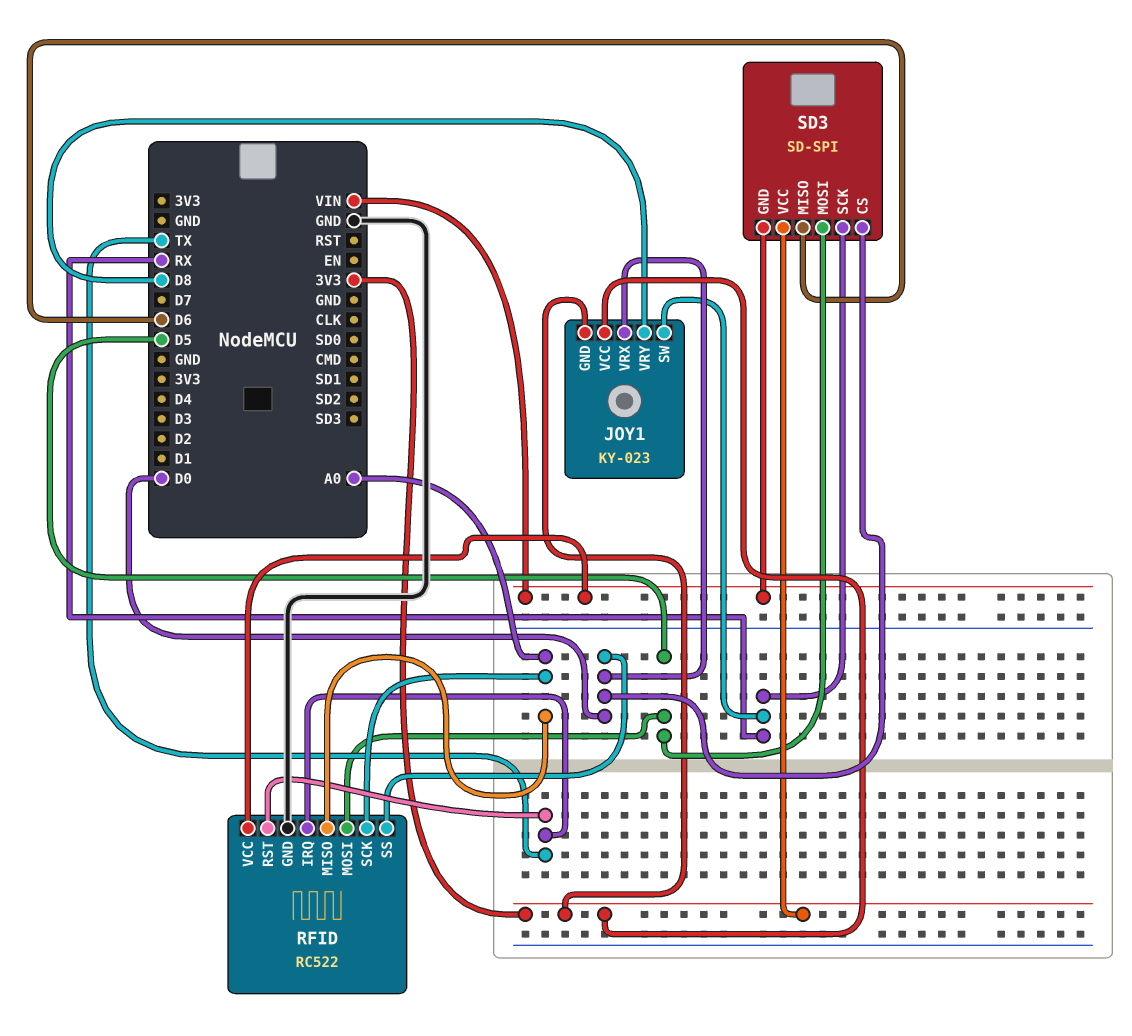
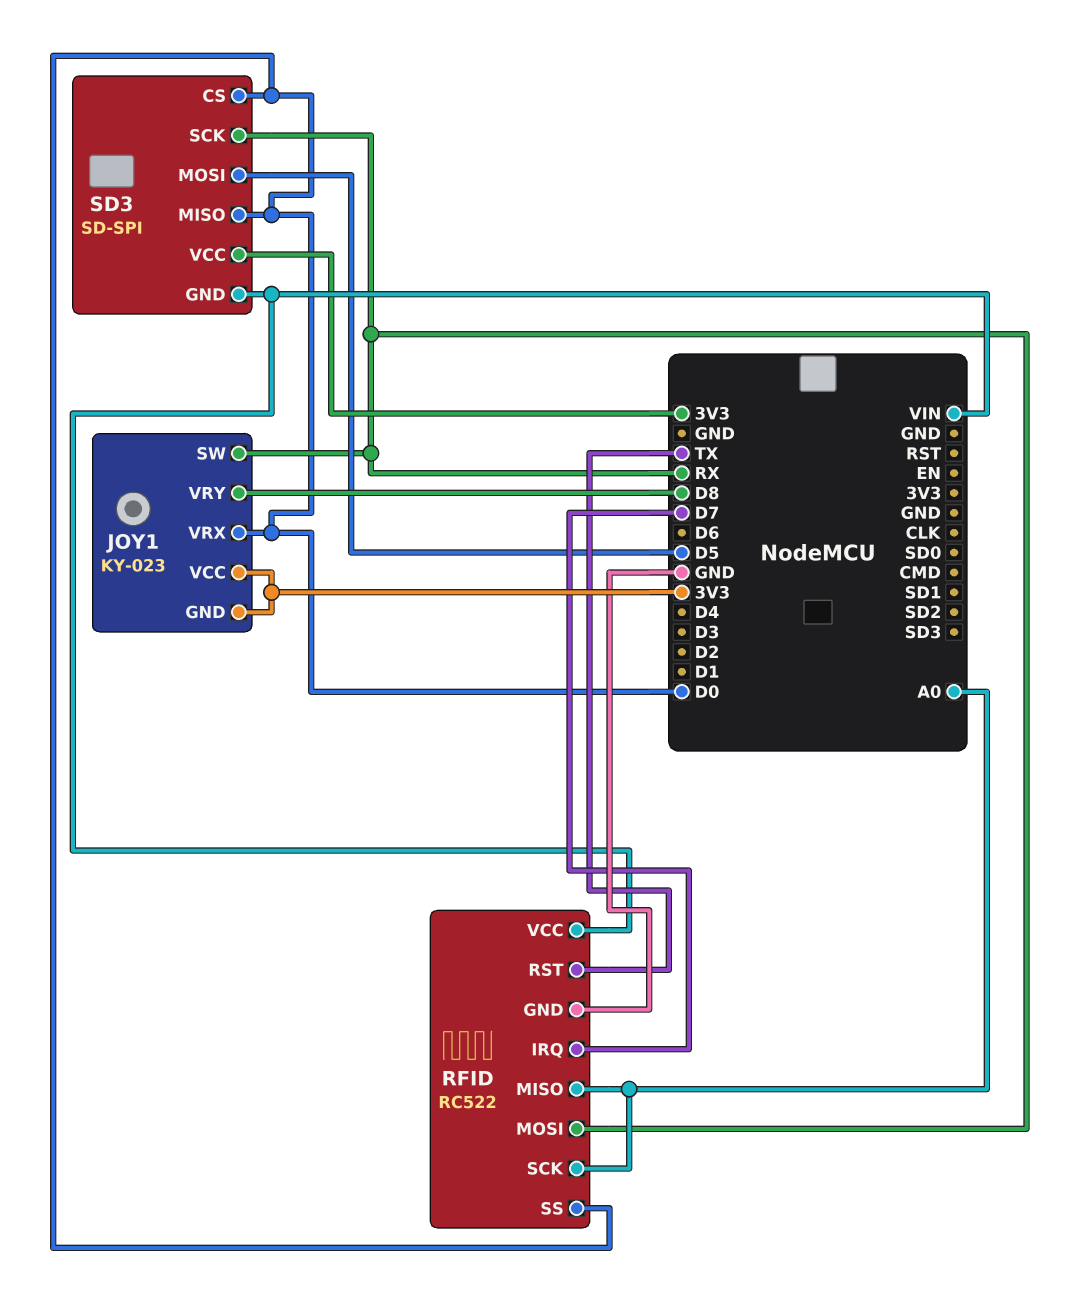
RFID pin IRQ: TX -> D7
RFID pin MOSI: D5 -> RX
SD3 pin MISO: D6 -> D0

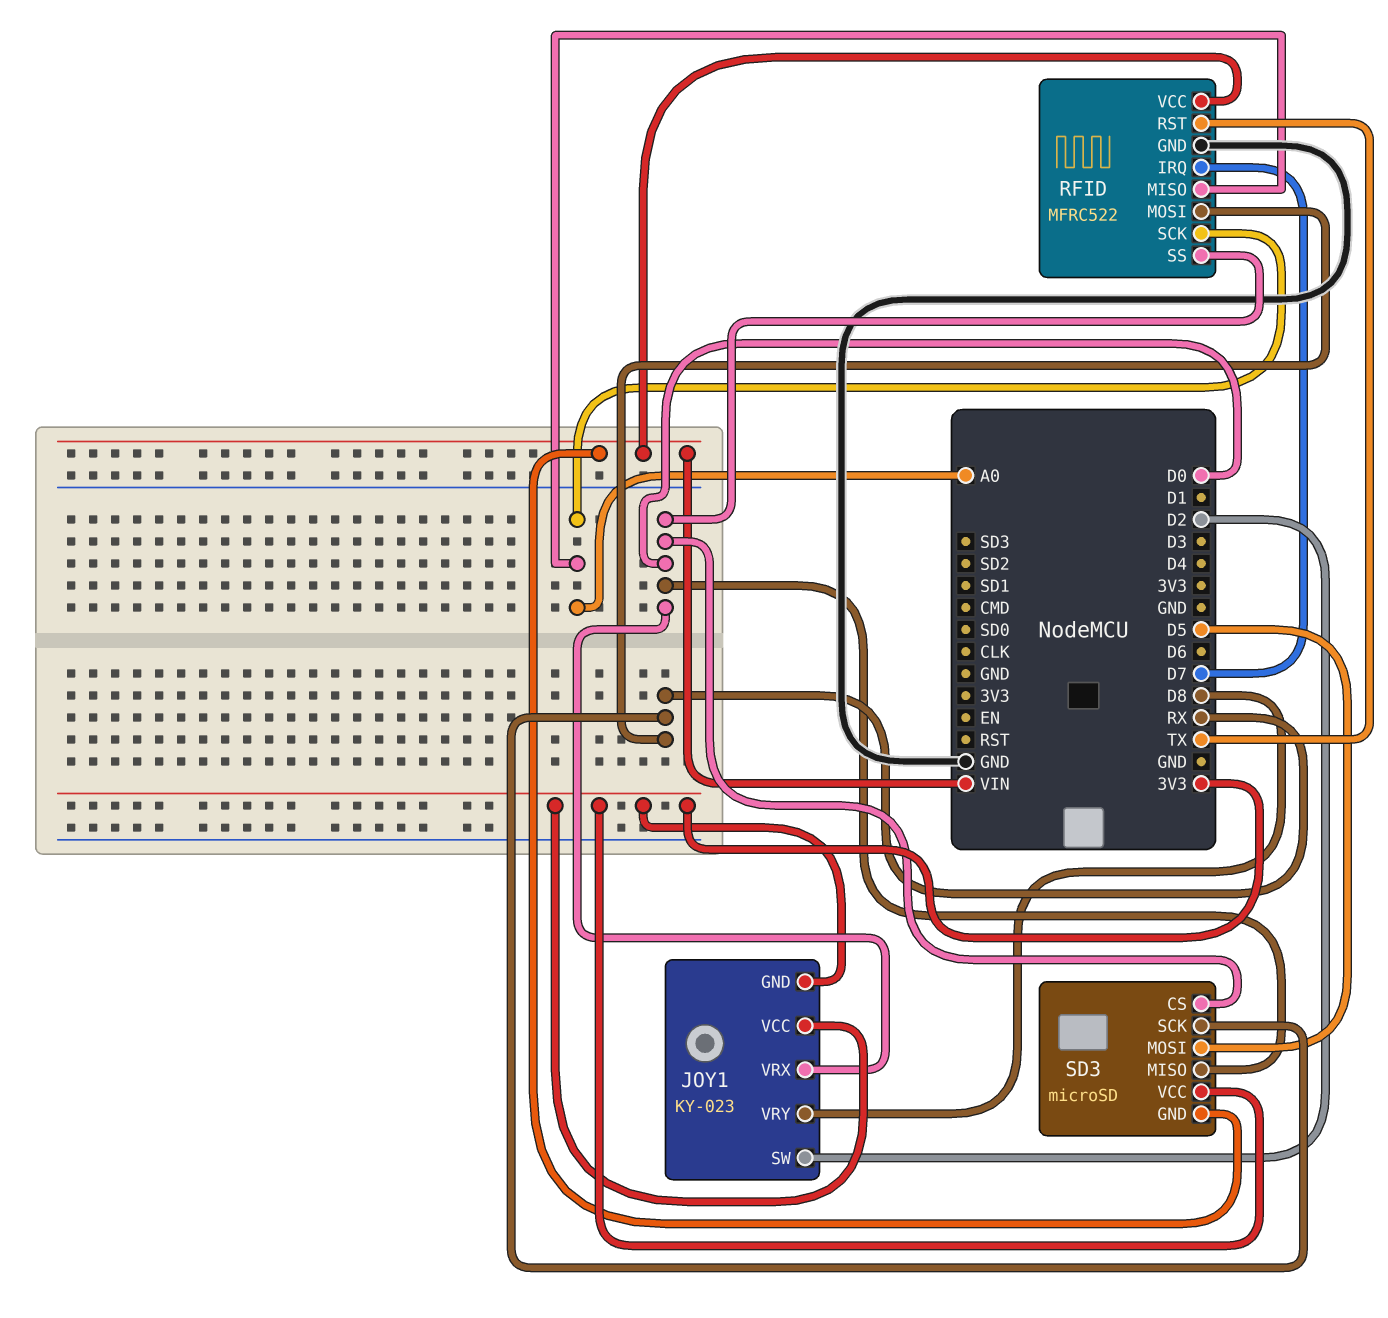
JOY1 pin SW: RX -> D2
RFID: RC522 -> MFRC522
SD3: SD-SPI -> microSD

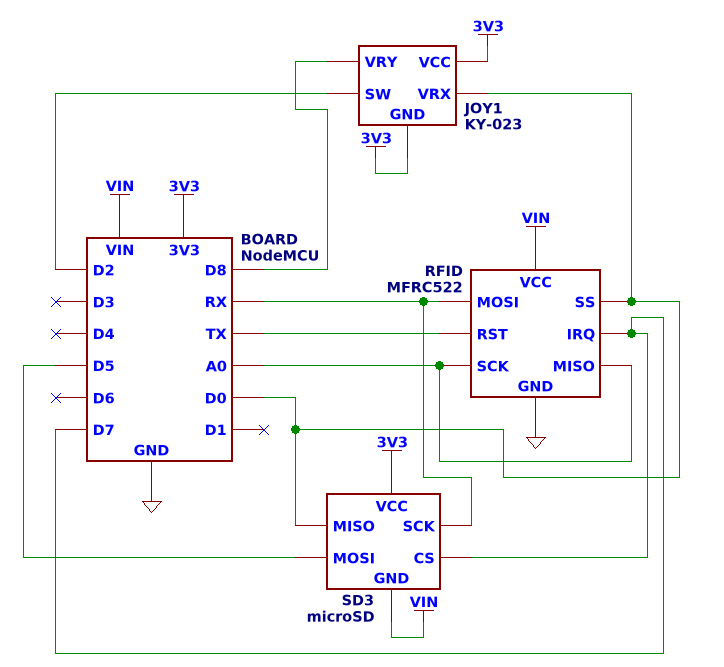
SD3 pin CS: D0 -> D7

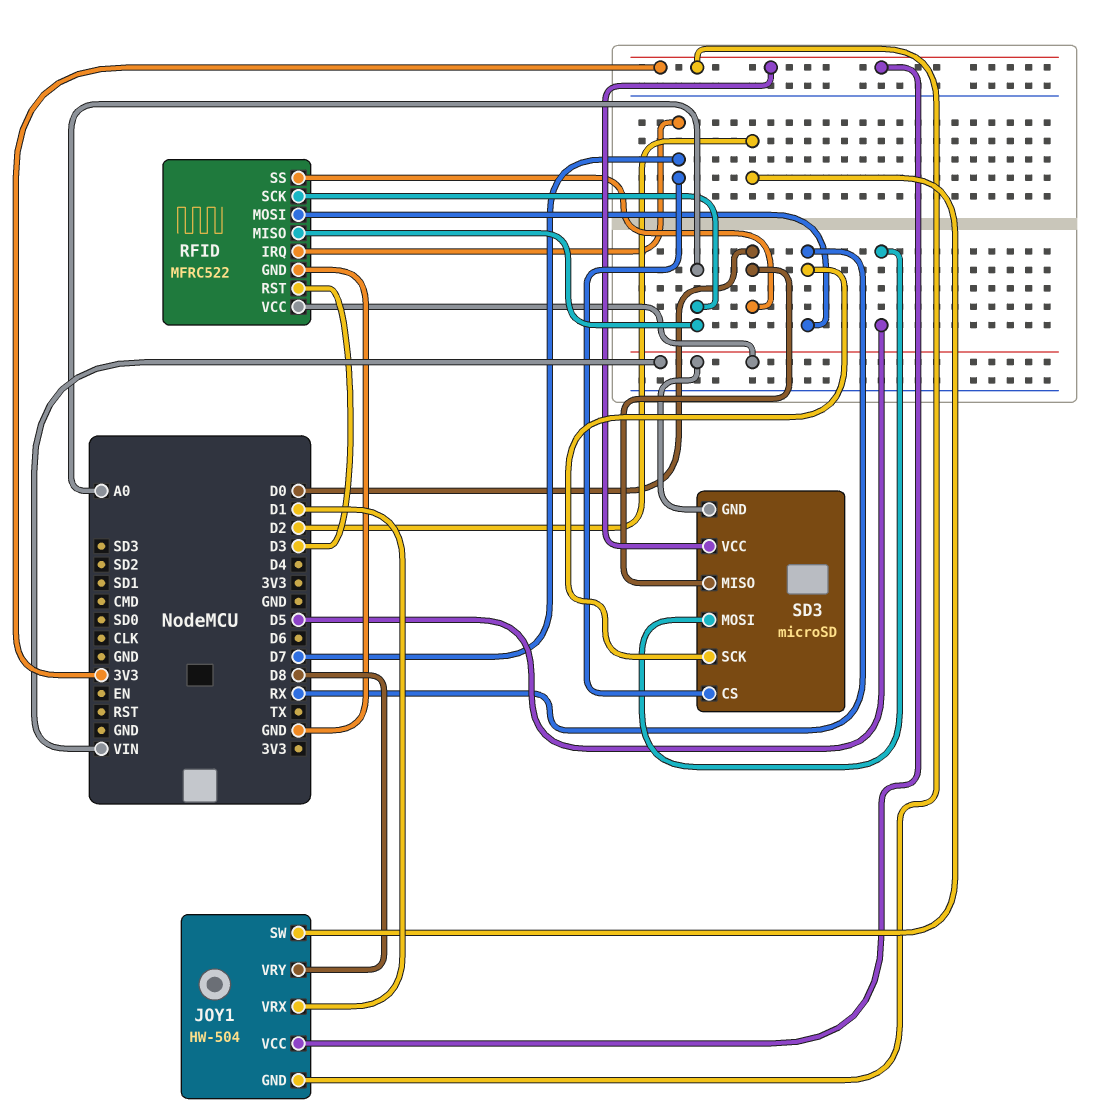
JOY1: KY-023 -> HW-504
JOY1 pin VRX: D0 -> D1
RFID pin RST: TX -> D3

